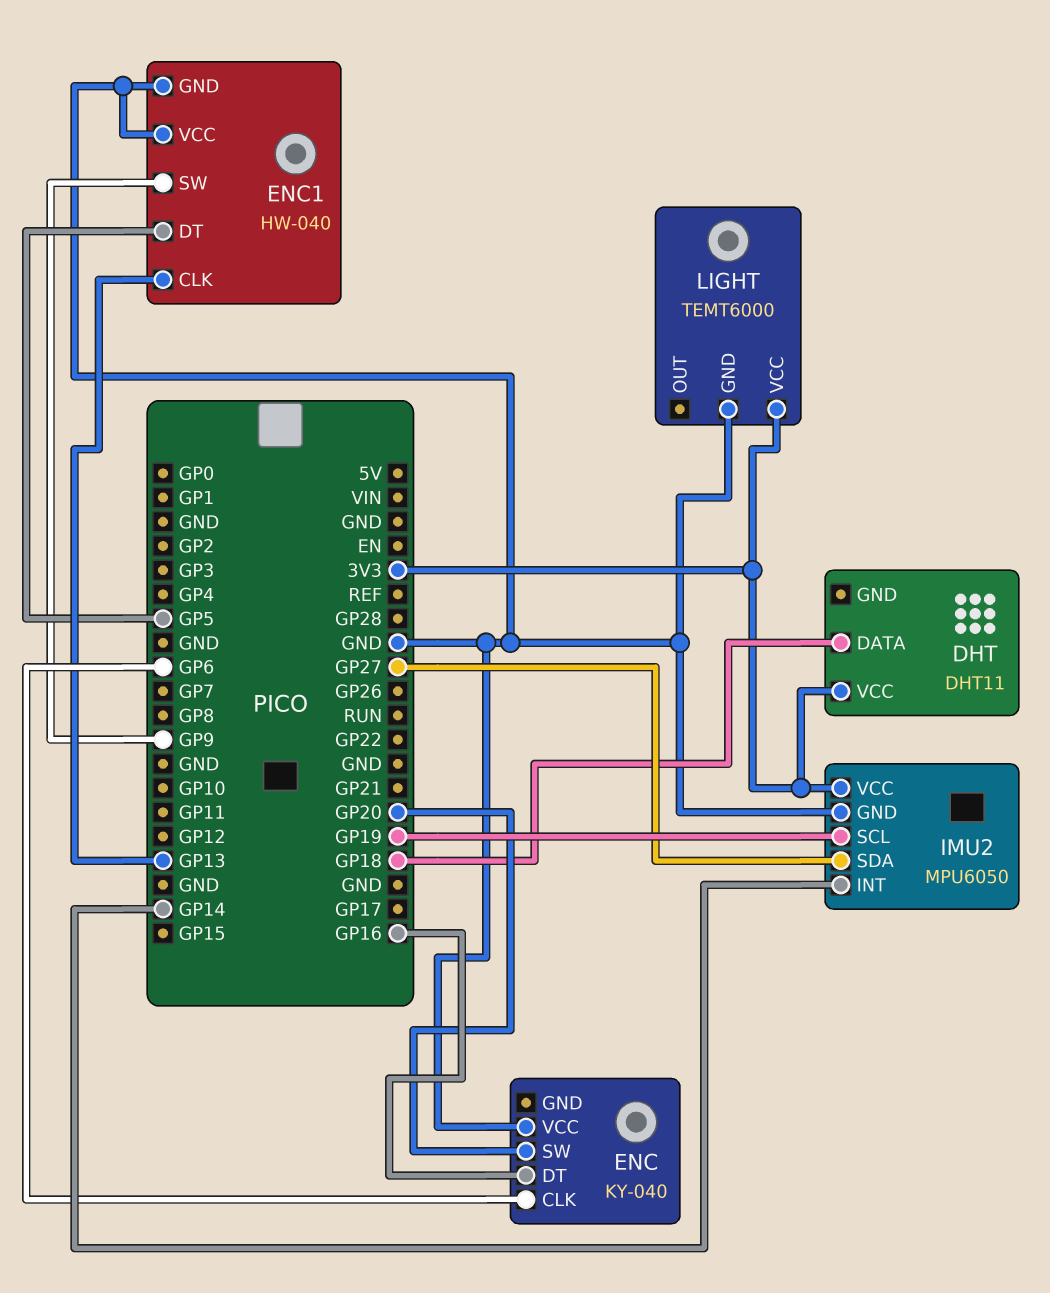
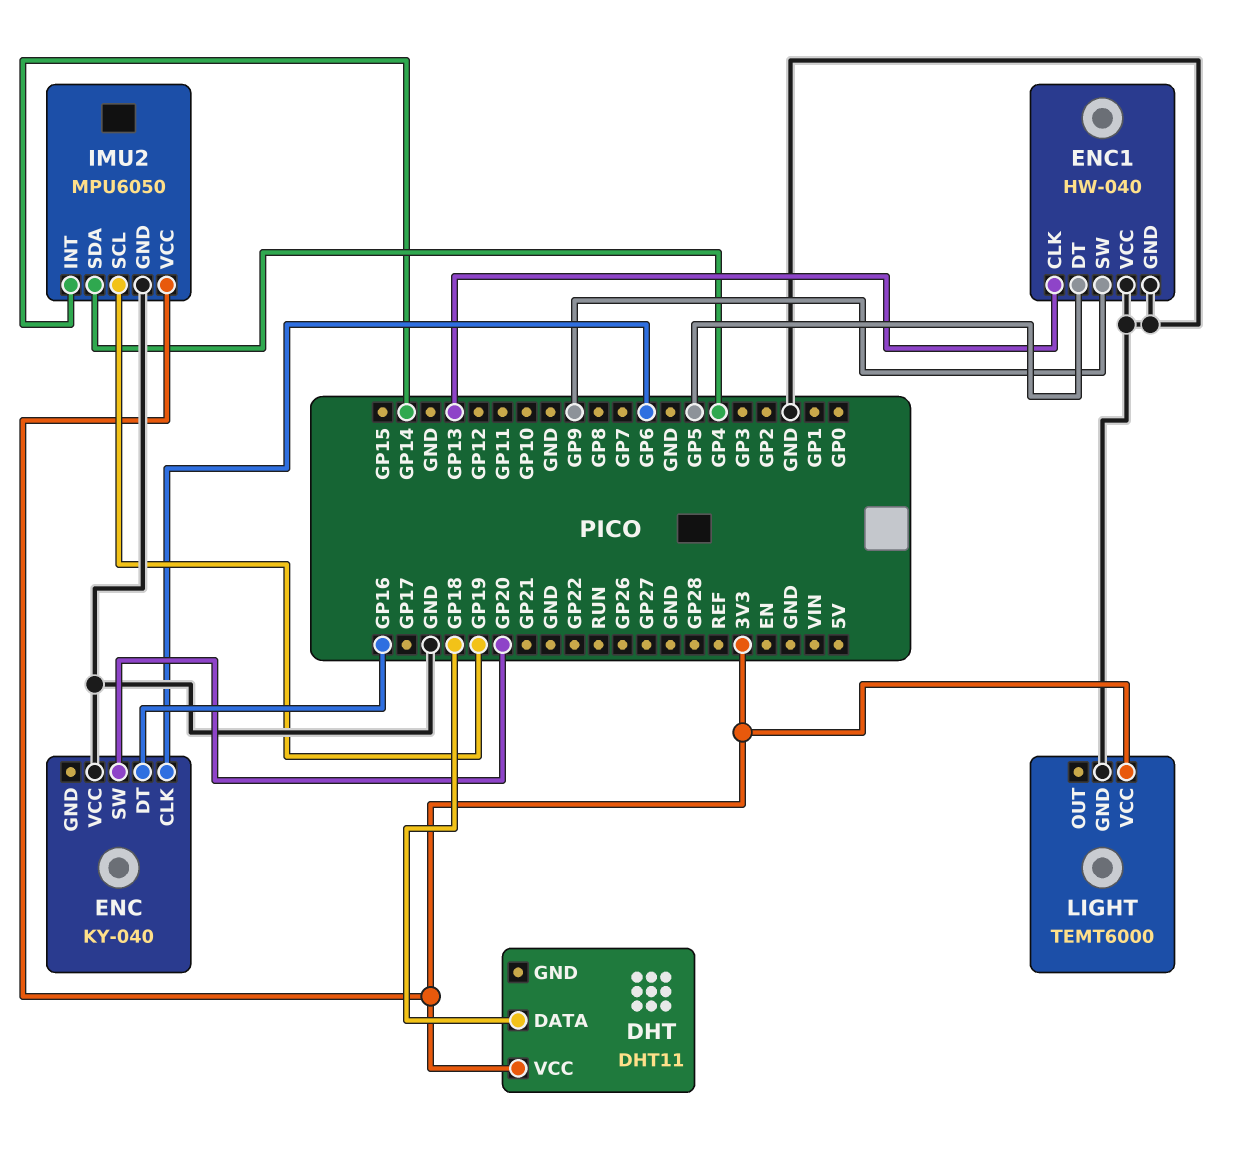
IMU2 pin SDA: GP27 -> GP4

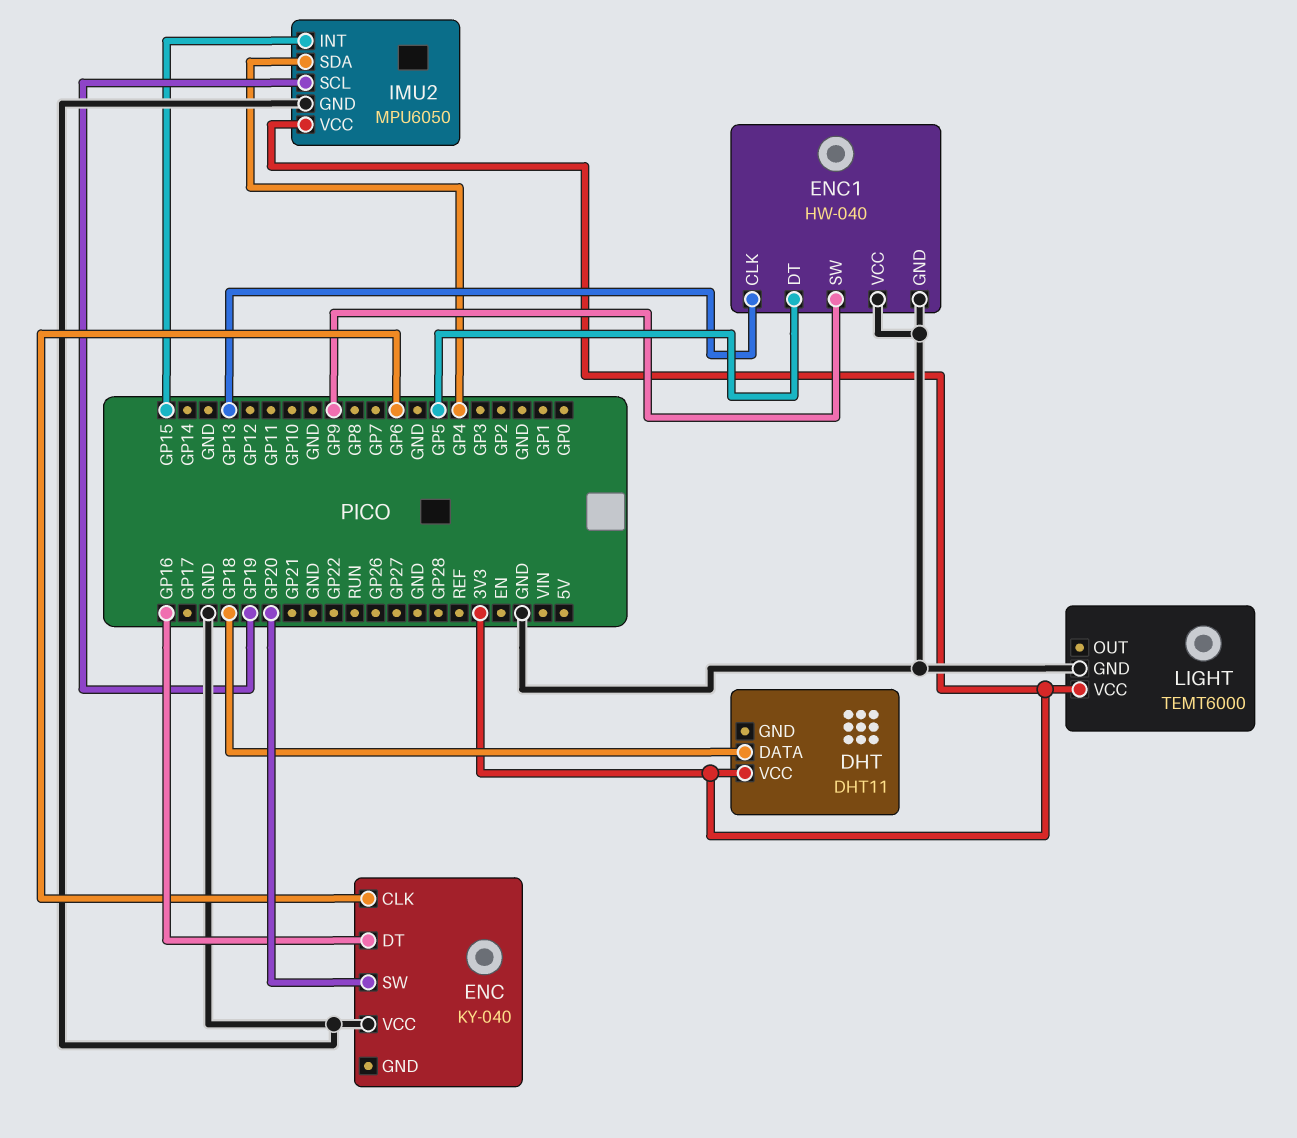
IMU2 pin INT: GP14 -> GP15

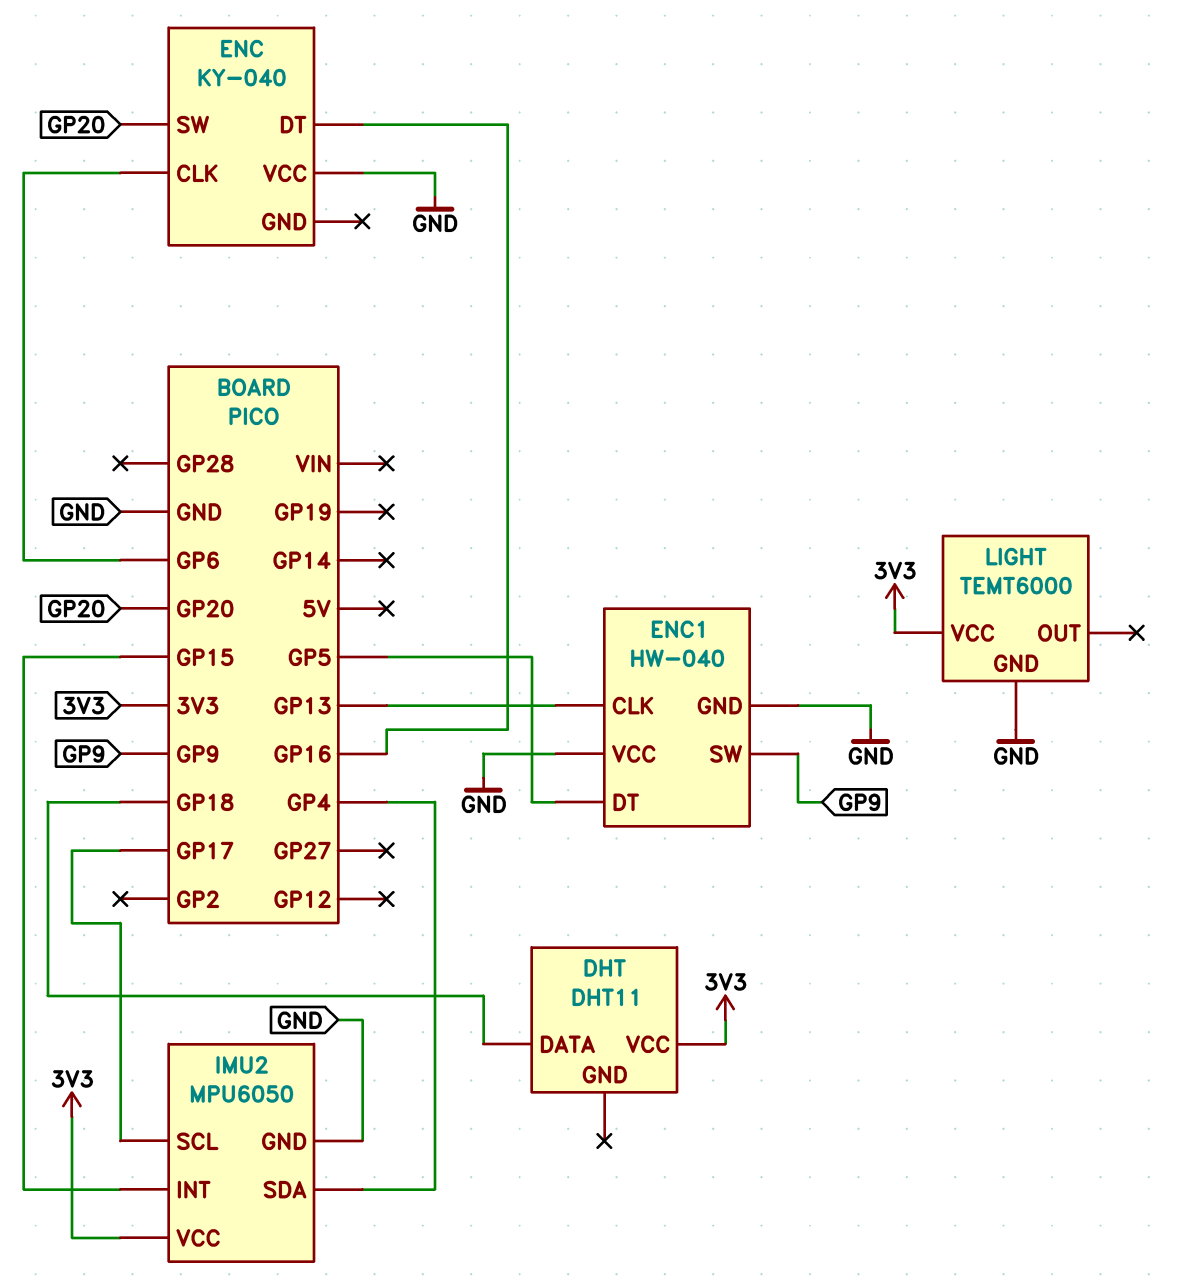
IMU2 pin SCL: GP19 -> GP17

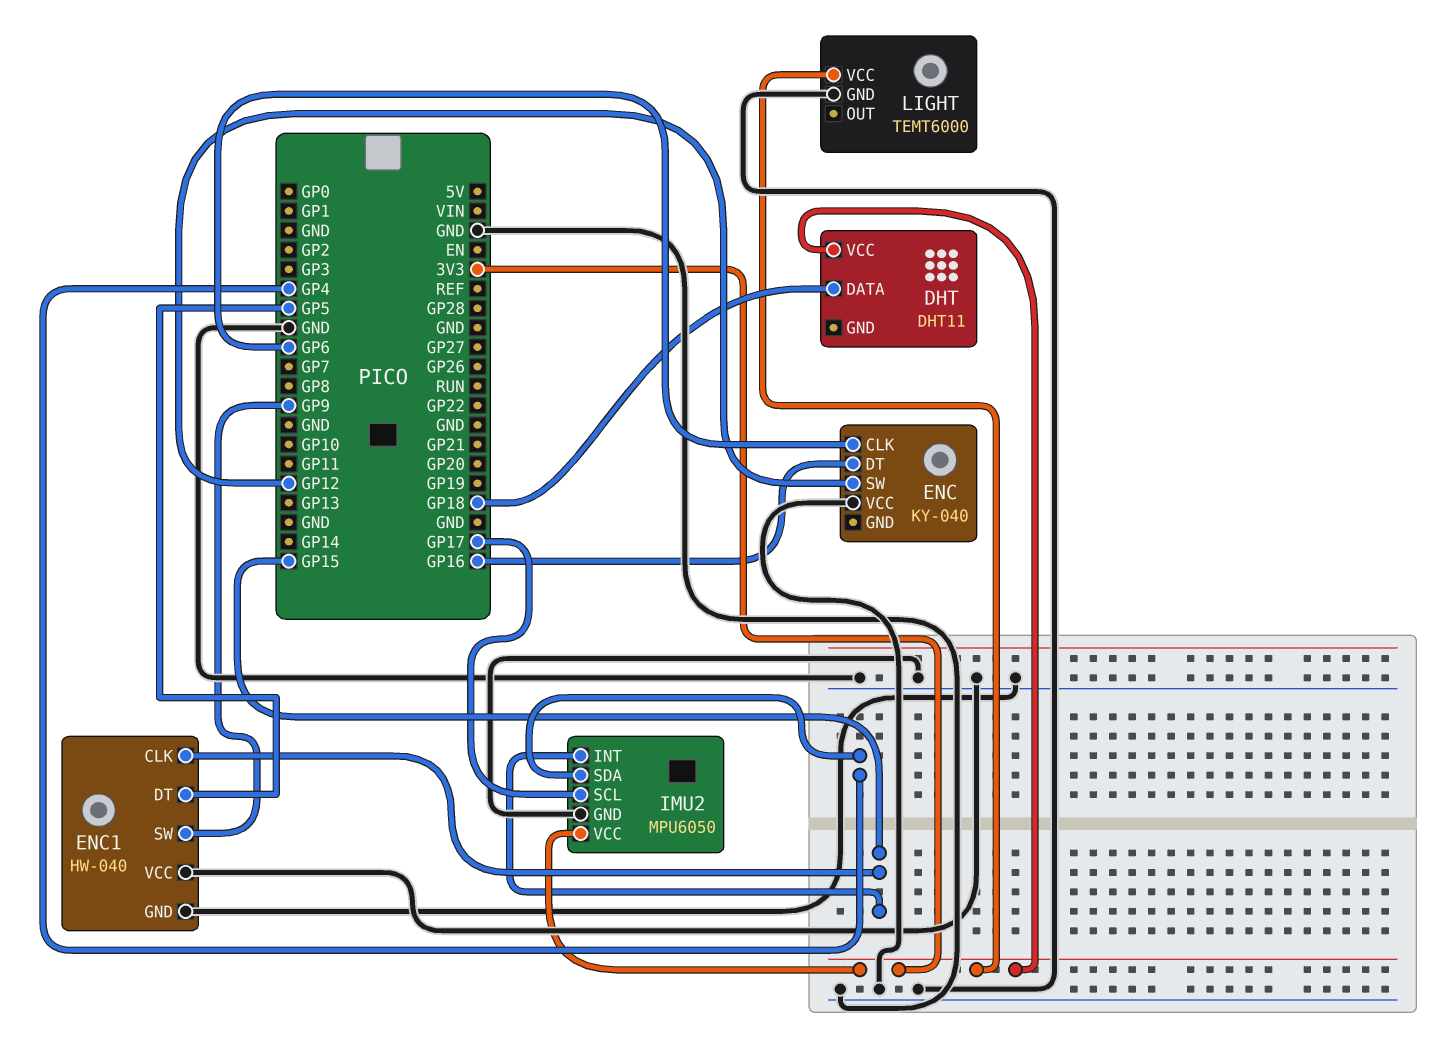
ENC pin SW: GP20 -> GP12
ENC1 pin CLK: GP13 -> GP15

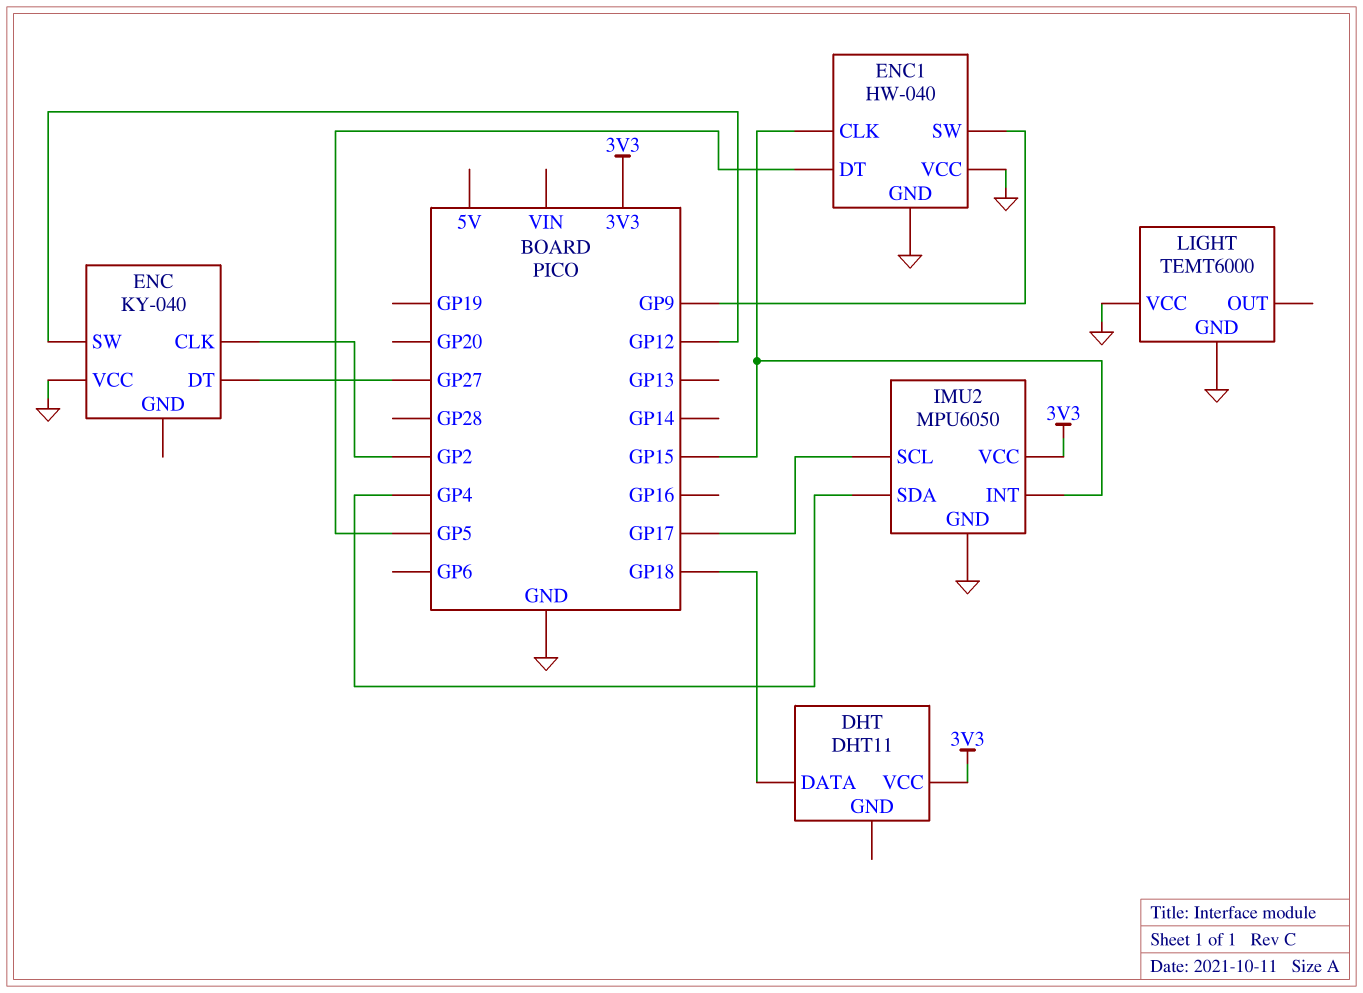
ENC pin CLK: GP6 -> GP2
ENC pin DT: GP16 -> GP27
LIGHT pin VCC: 3V3 -> GND

